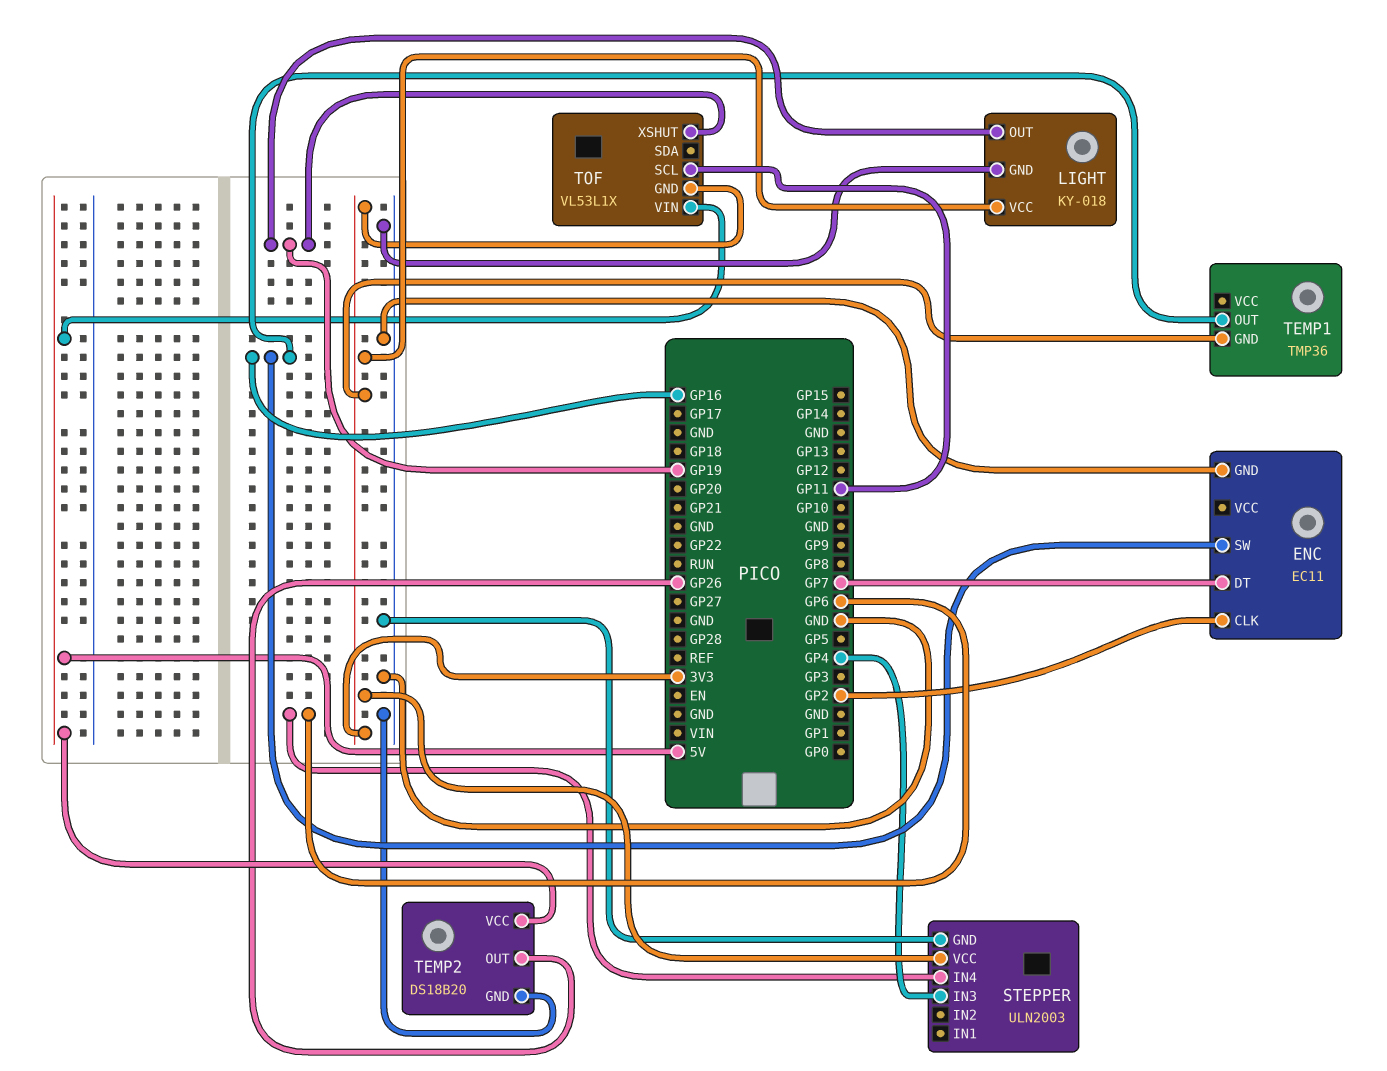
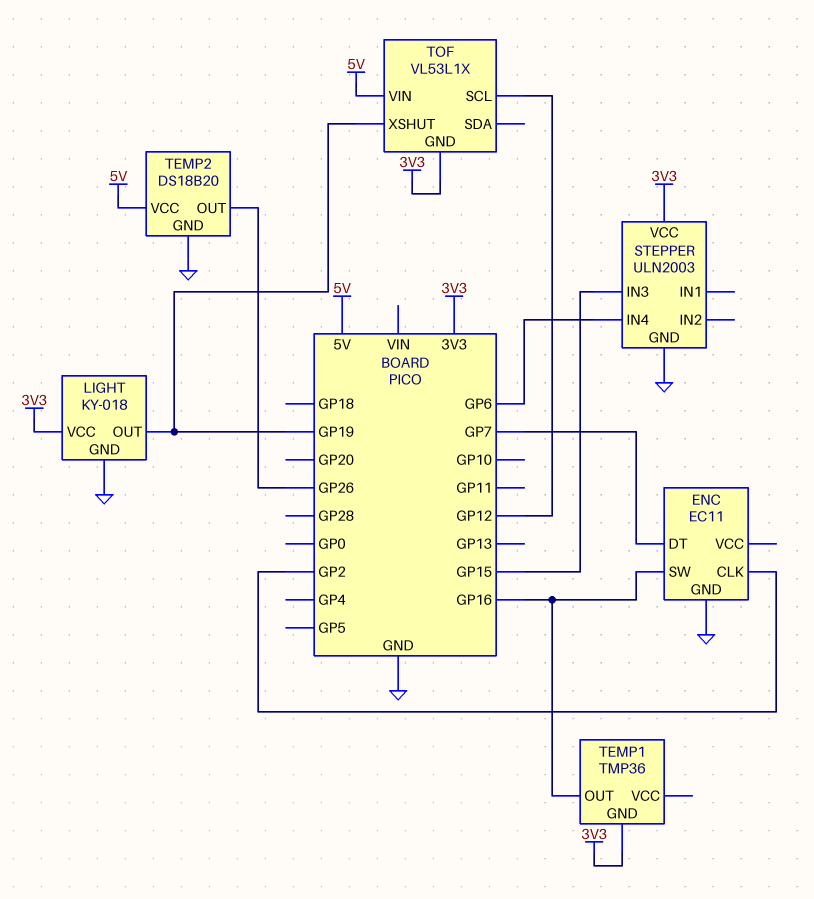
STEPPER pin IN3: GP4 -> GP15
TOF pin SCL: GP11 -> GP12

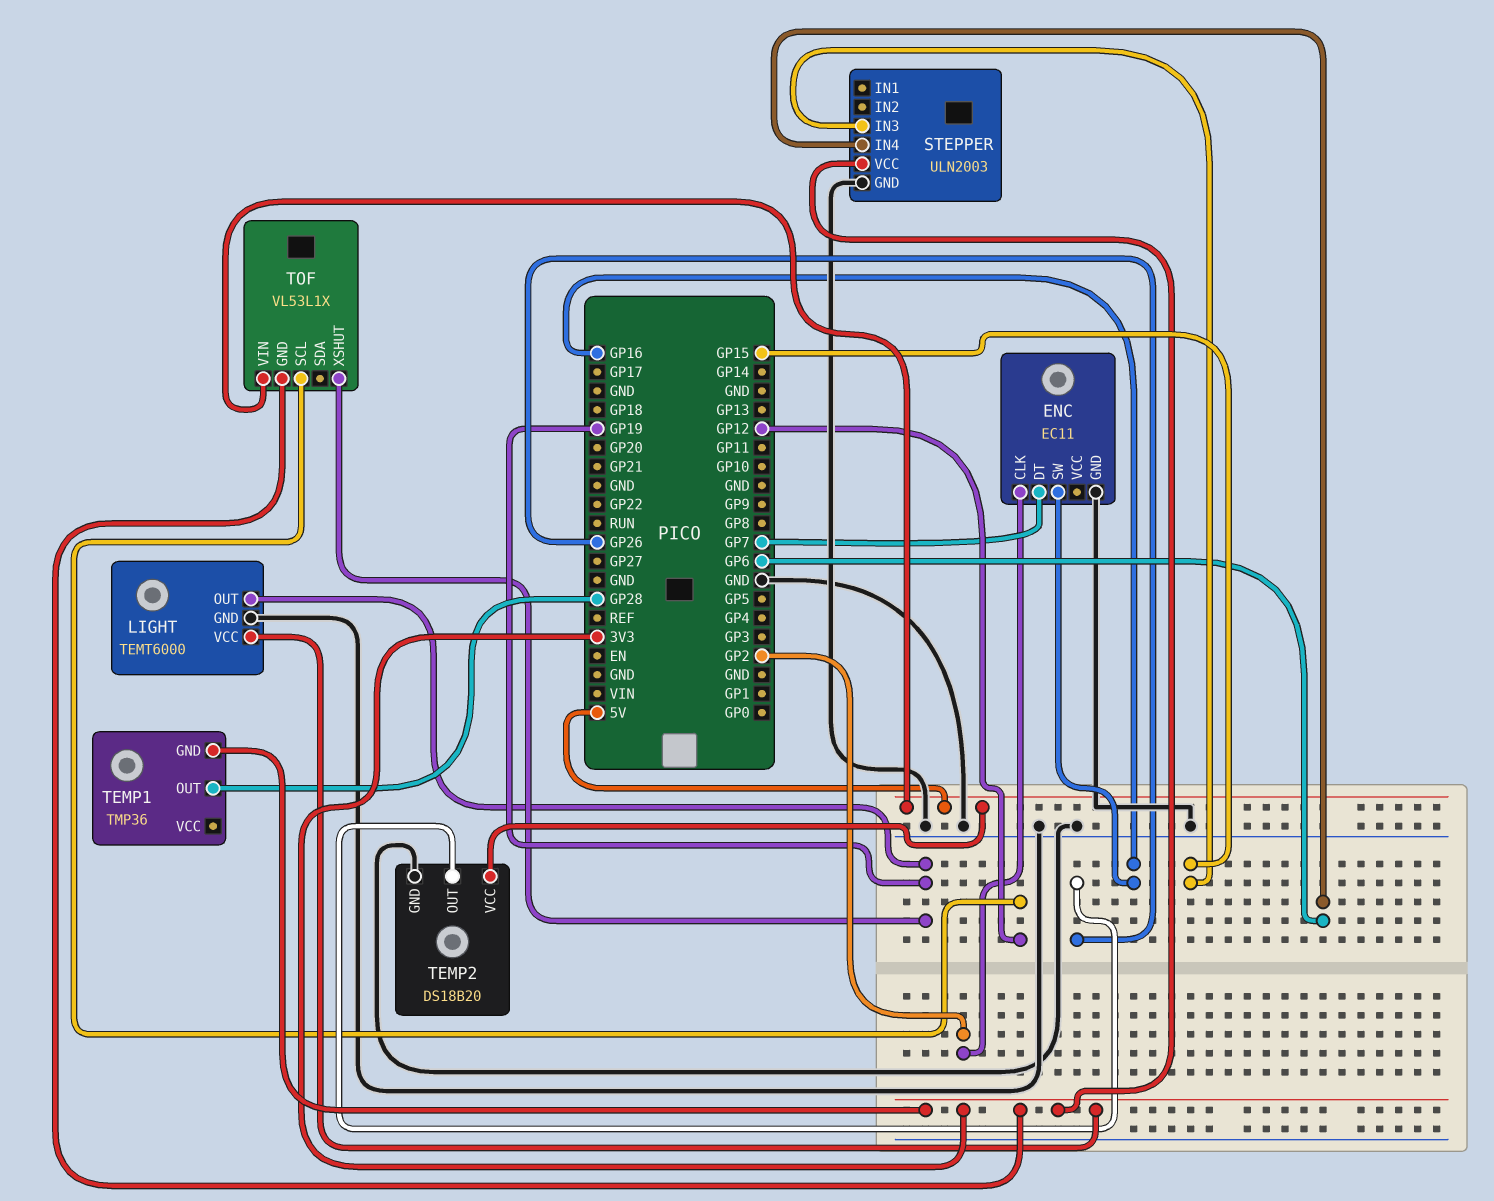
LIGHT: KY-018 -> TEMT6000
TEMP1 pin OUT: GP16 -> GP28

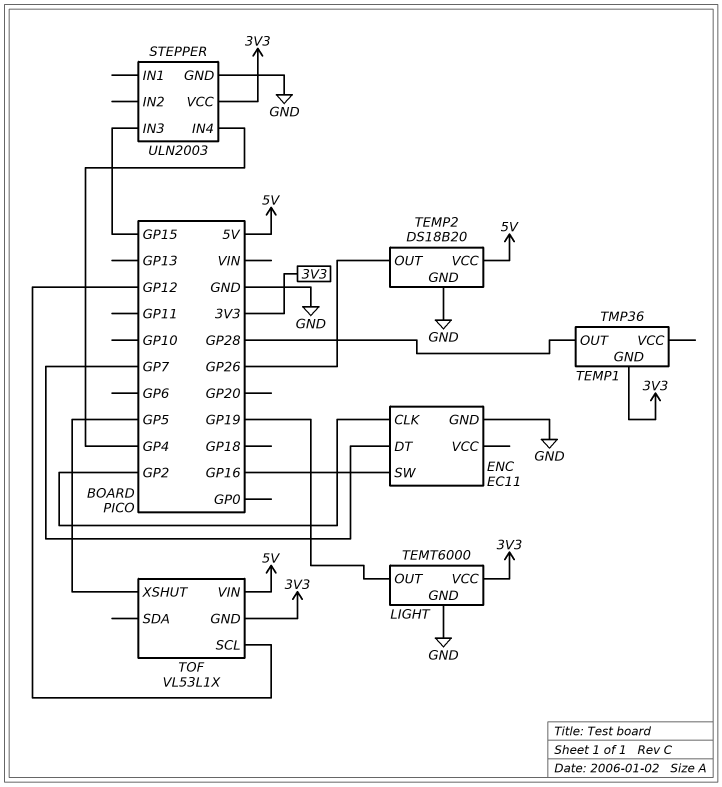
STEPPER pin IN4: GP6 -> GP4
TOF pin XSHUT: GP19 -> GP5

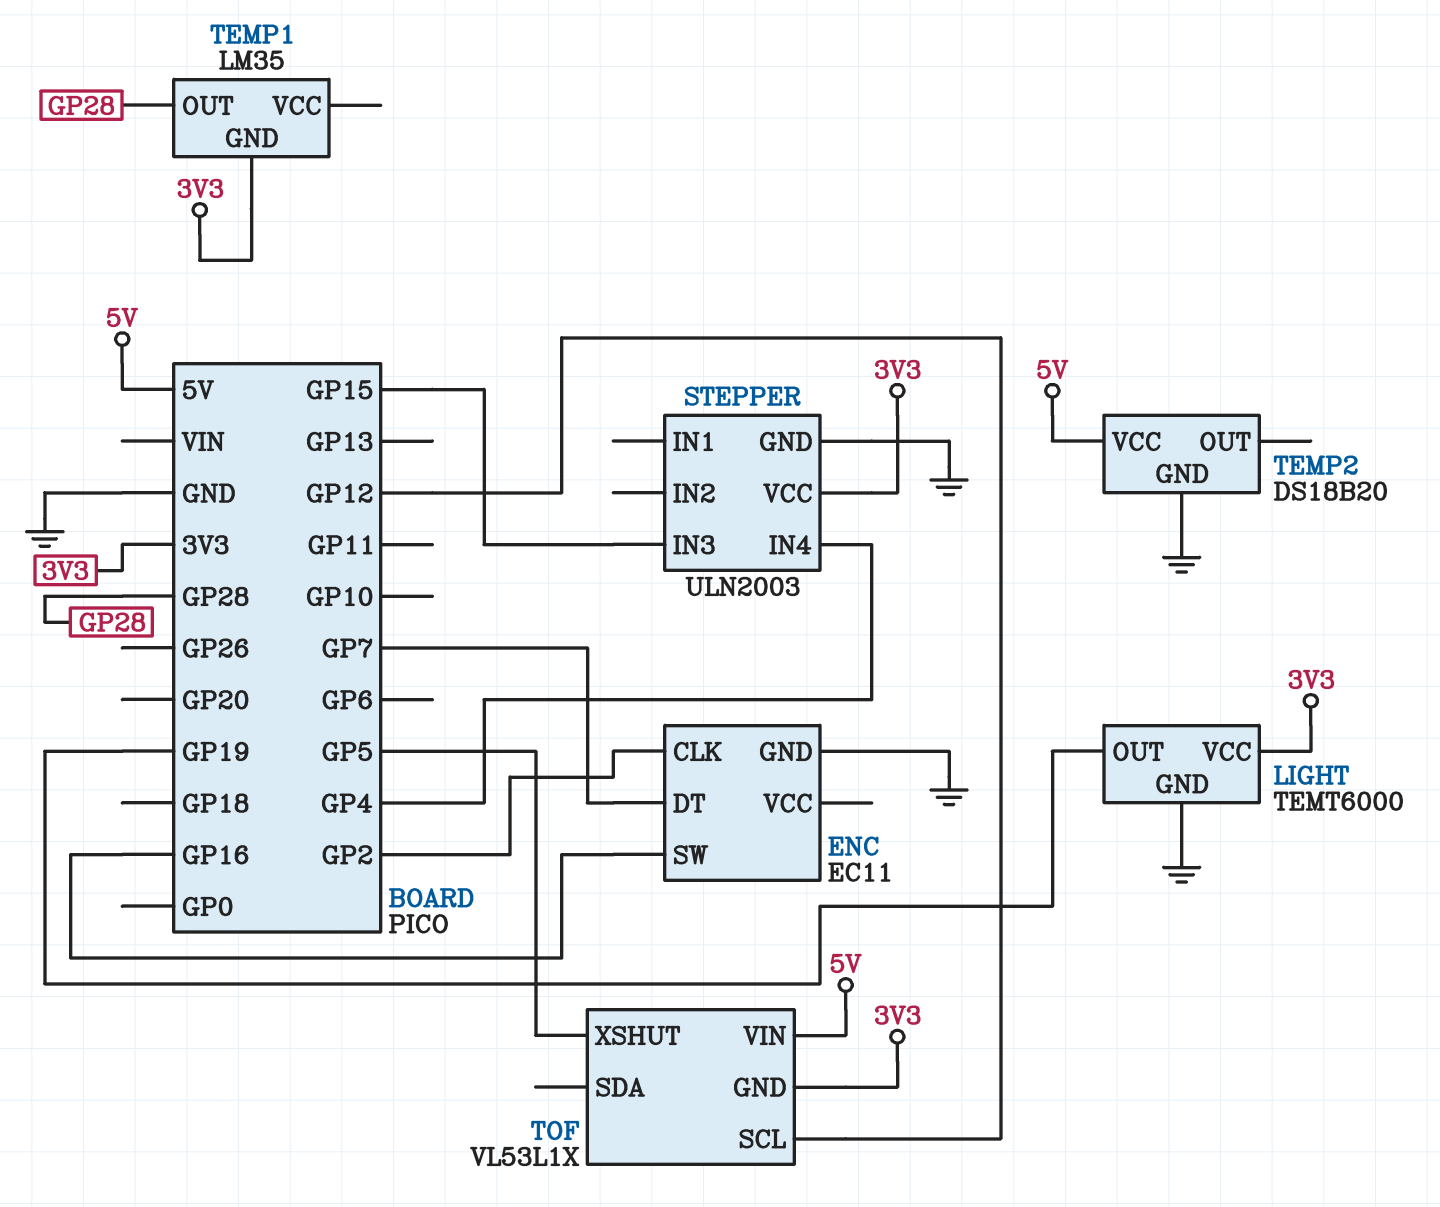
TEMP1: TMP36 -> LM35
TEMP2 pin OUT: GP26 -> none

